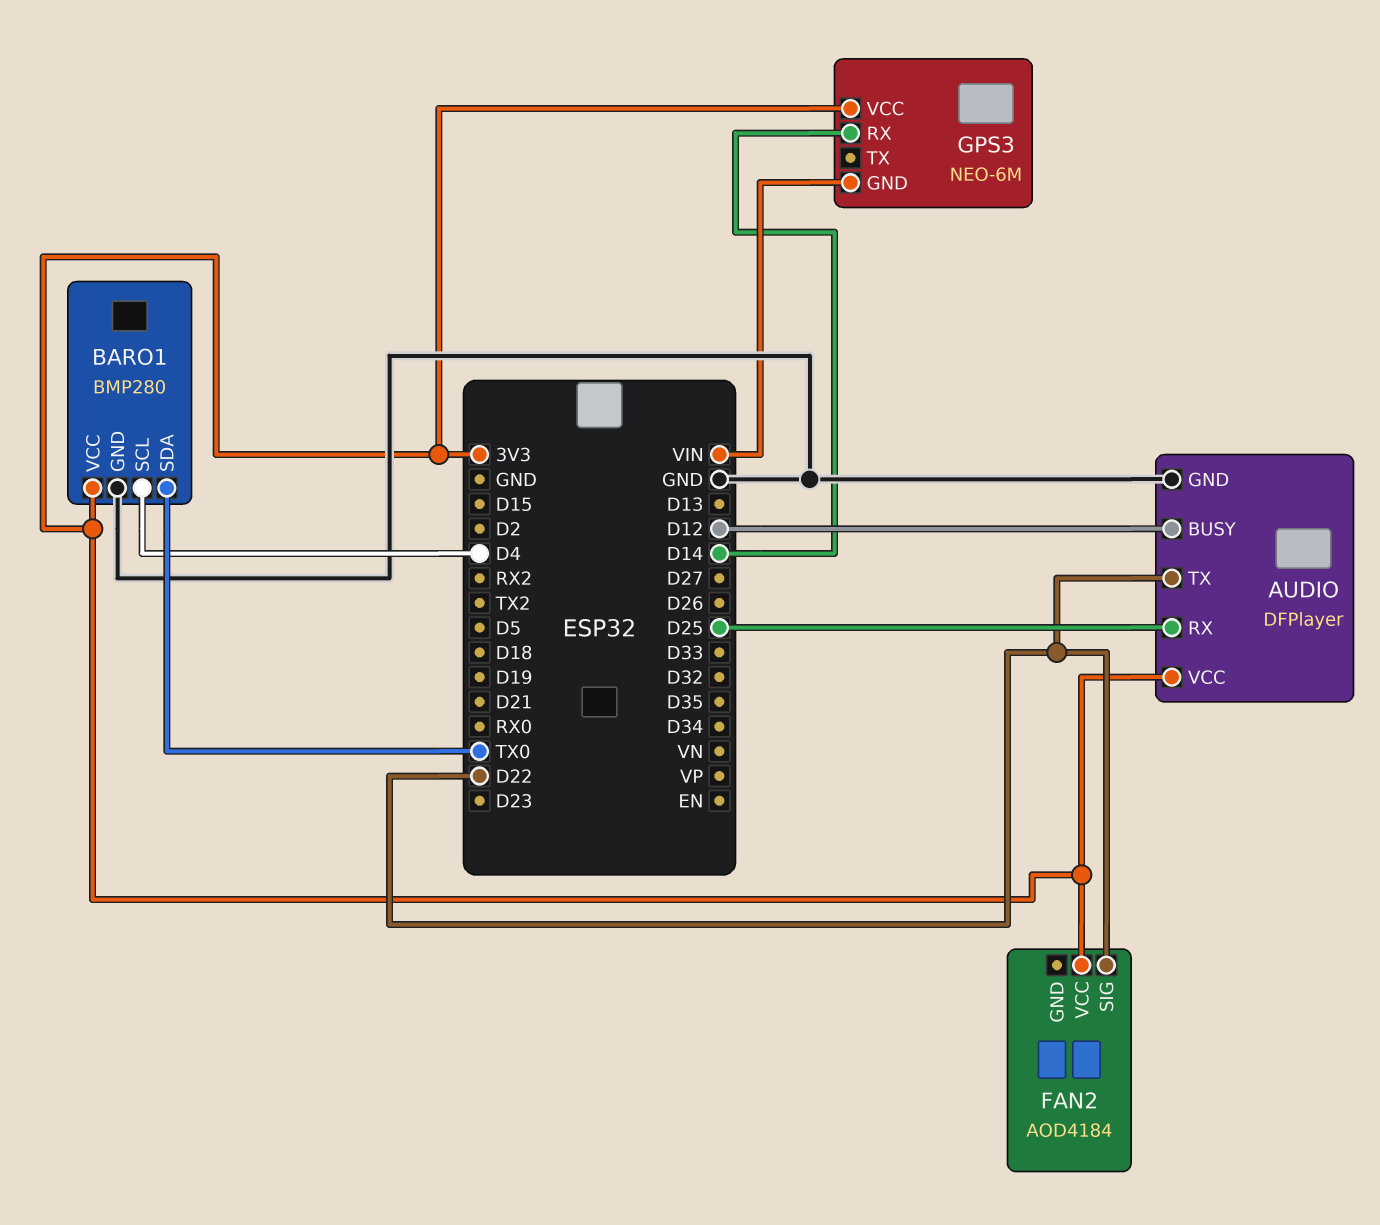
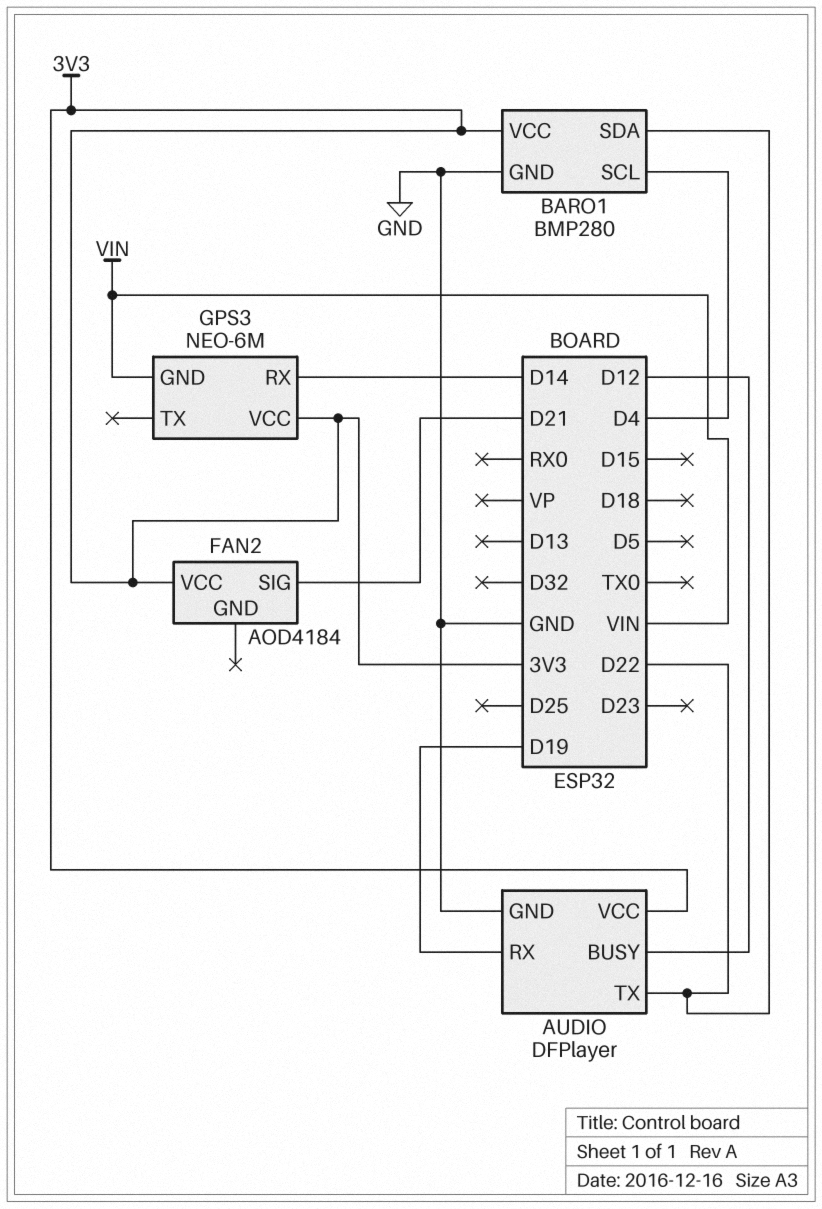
AUDIO pin RX: D25 -> D19
BARO1 pin SDA: TX0 -> D22
FAN2 pin SIG: D22 -> D21

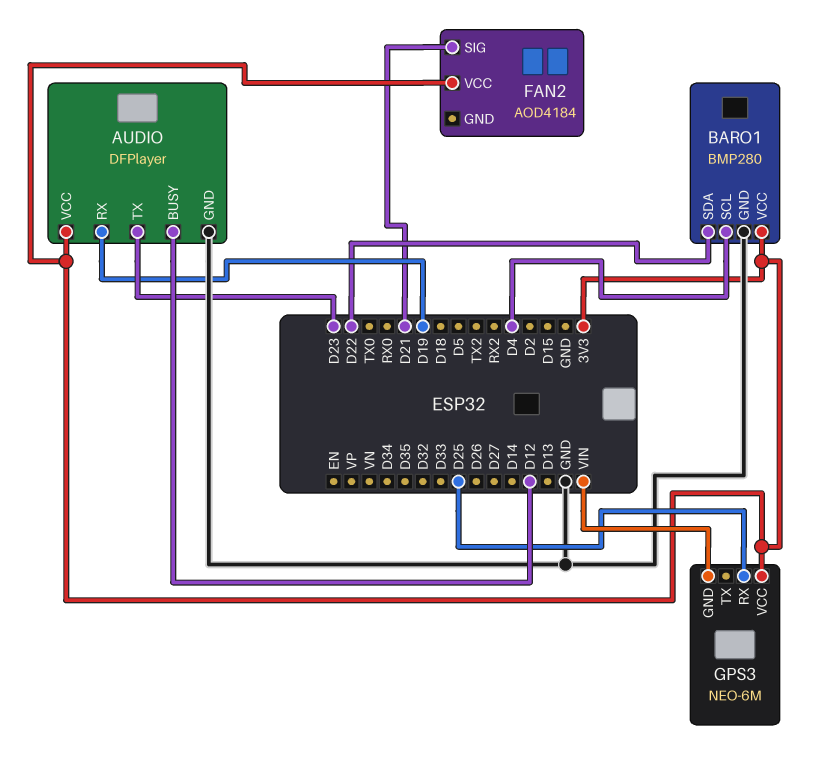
AUDIO pin TX: D22 -> D23
GPS3 pin RX: D14 -> D25

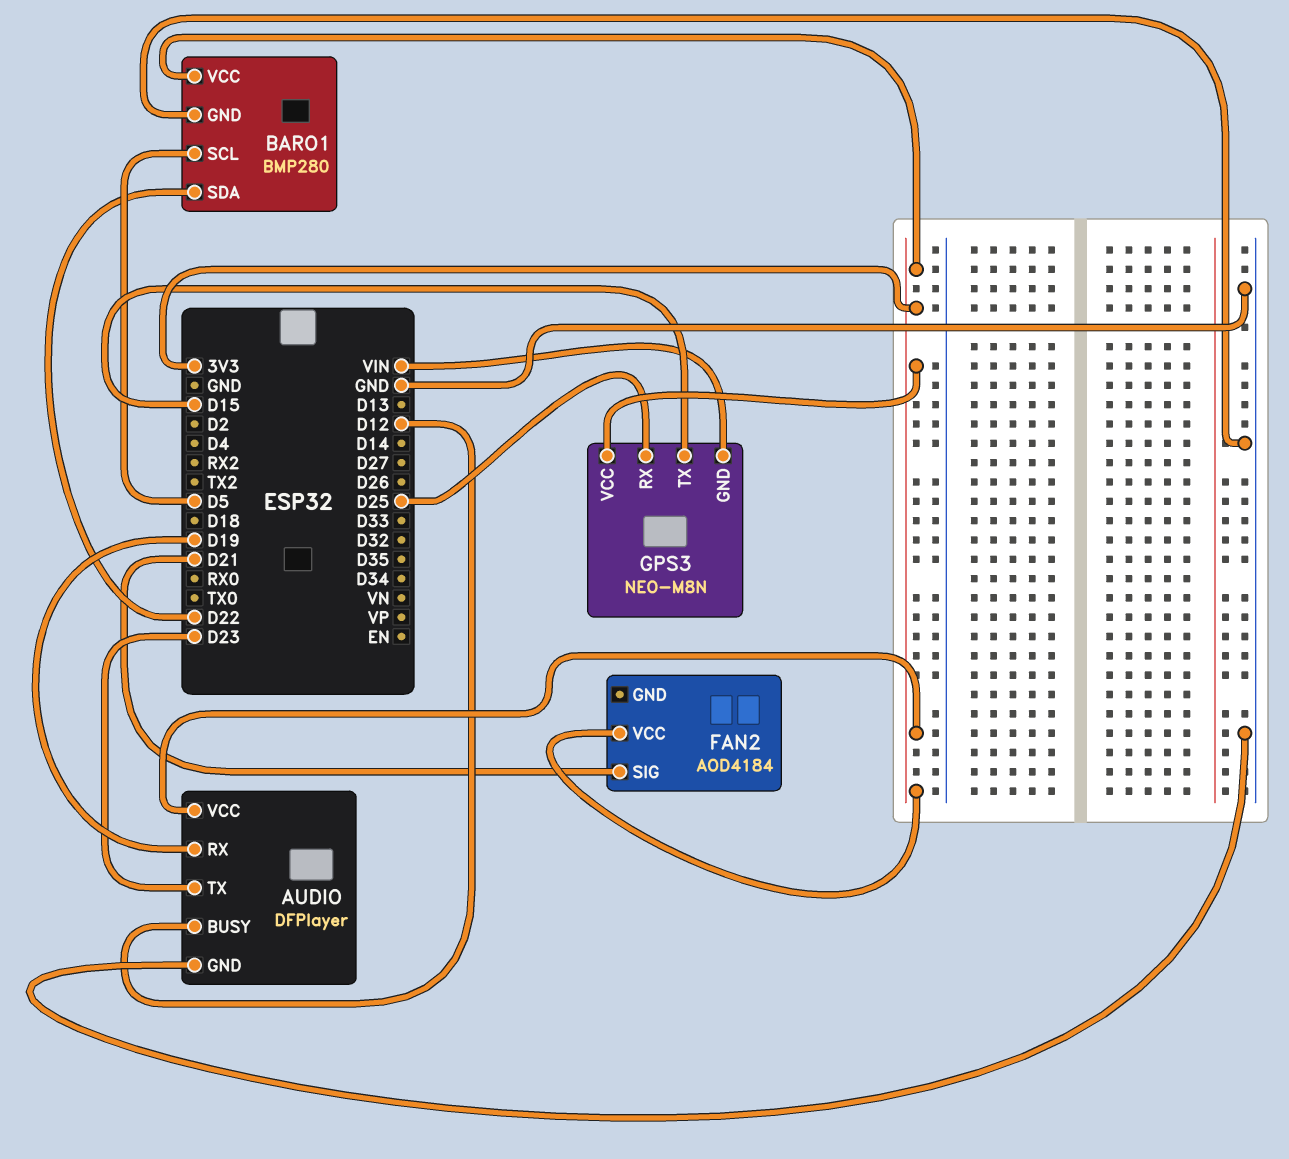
BARO1 pin SCL: D4 -> D5
GPS3: NEO-6M -> NEO-M8N
GPS3 pin TX: none -> D15

